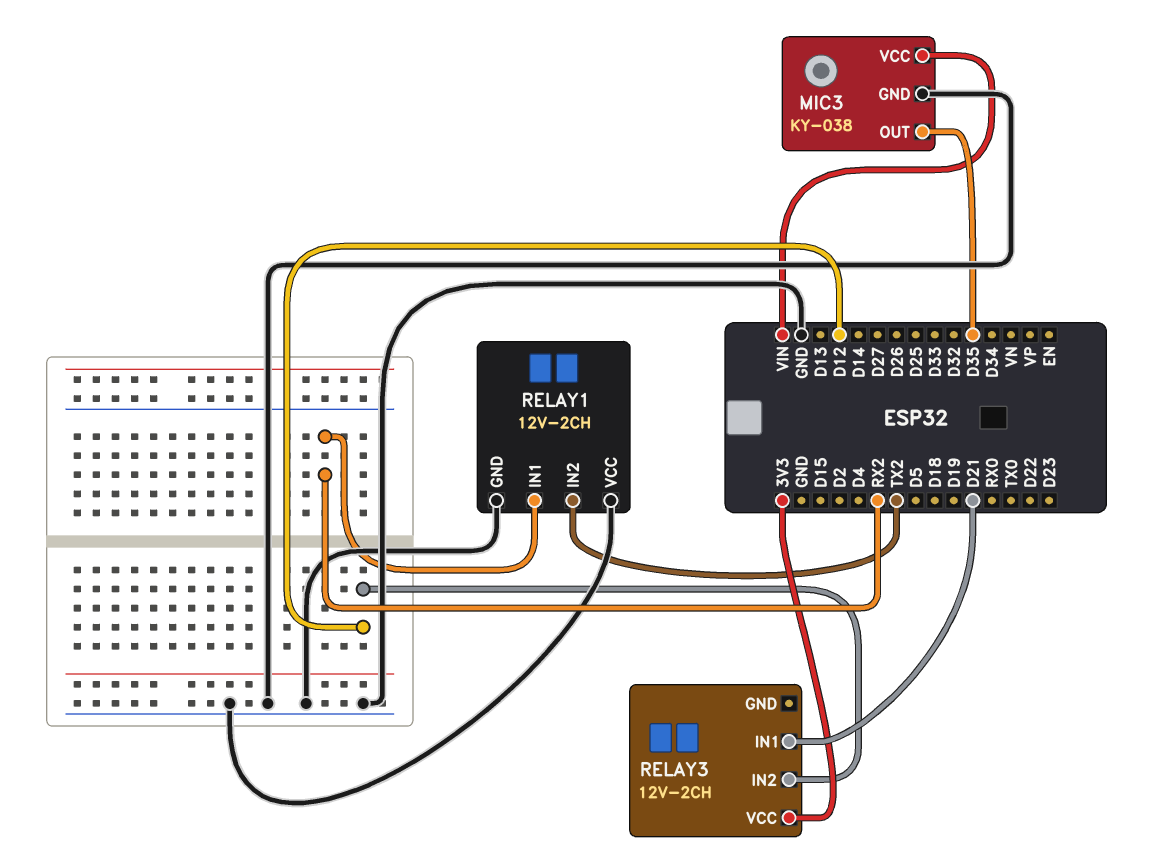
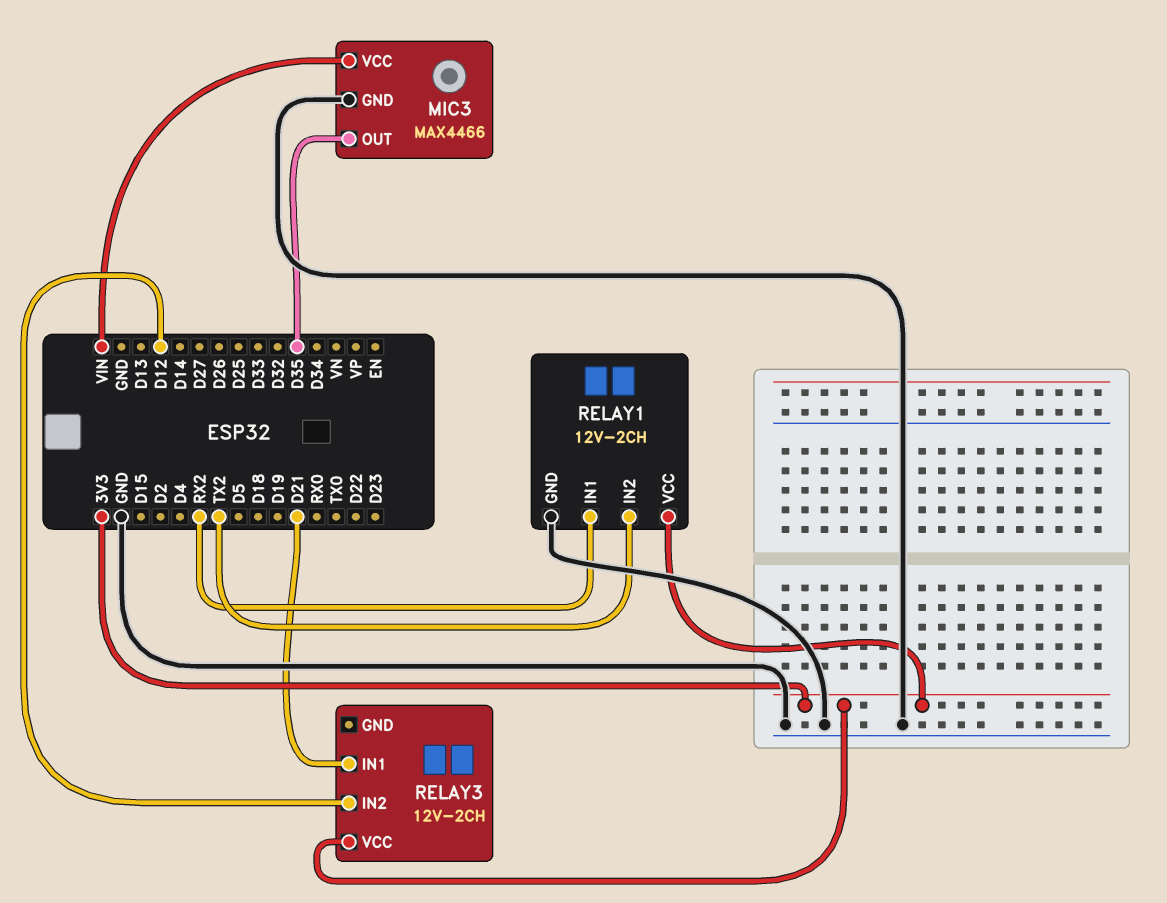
MIC3: KY-038 -> MAX4466
RELAY1 pin VCC: GND -> 3V3

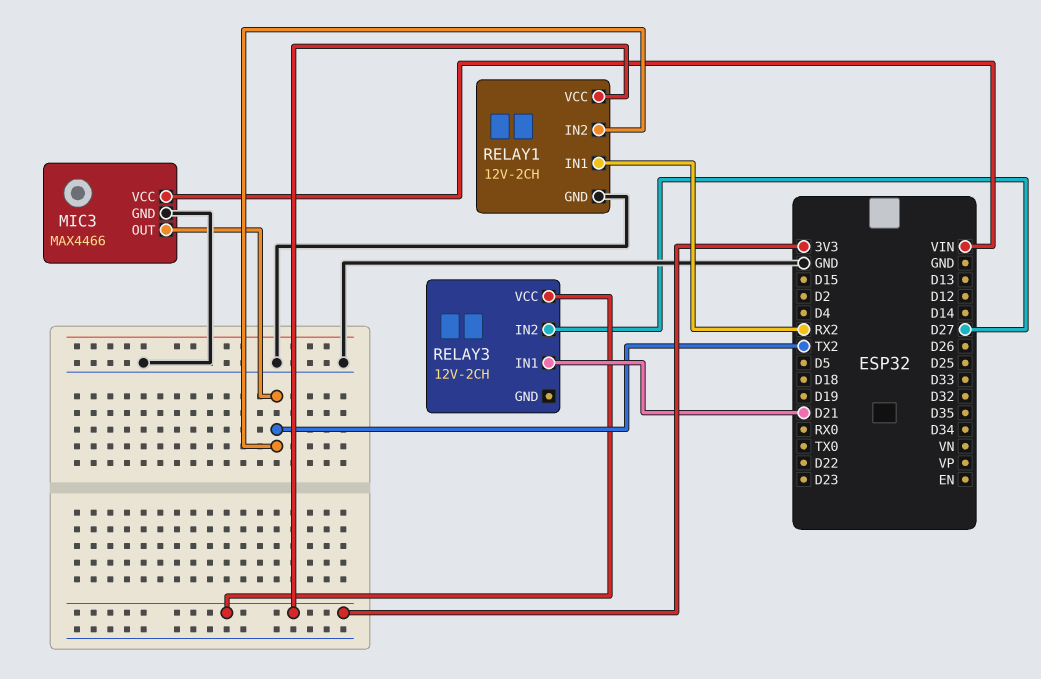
MIC3 pin OUT: D35 -> TX2
RELAY3 pin IN2: D12 -> D27

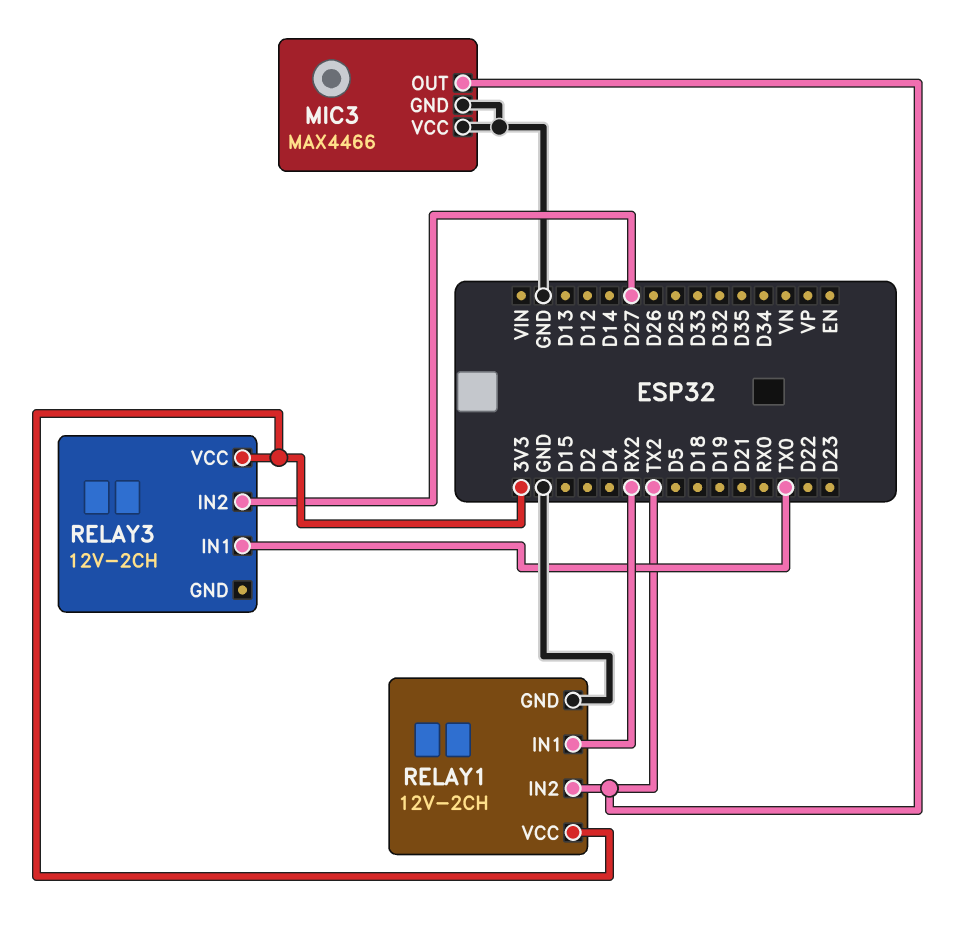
MIC3 pin VCC: VIN -> GND
RELAY3 pin IN1: D21 -> TX0

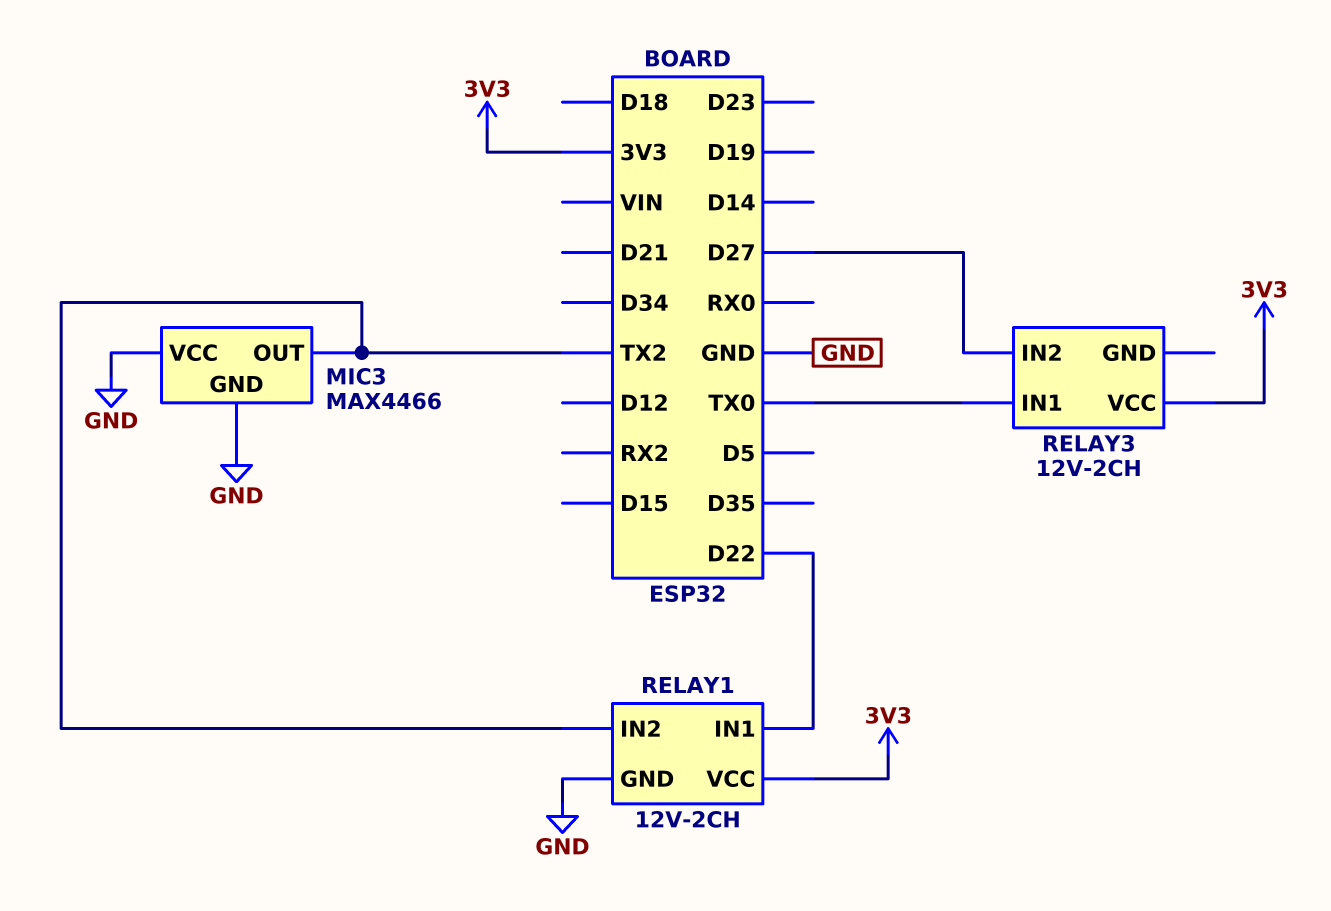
RELAY1 pin IN1: RX2 -> D22

